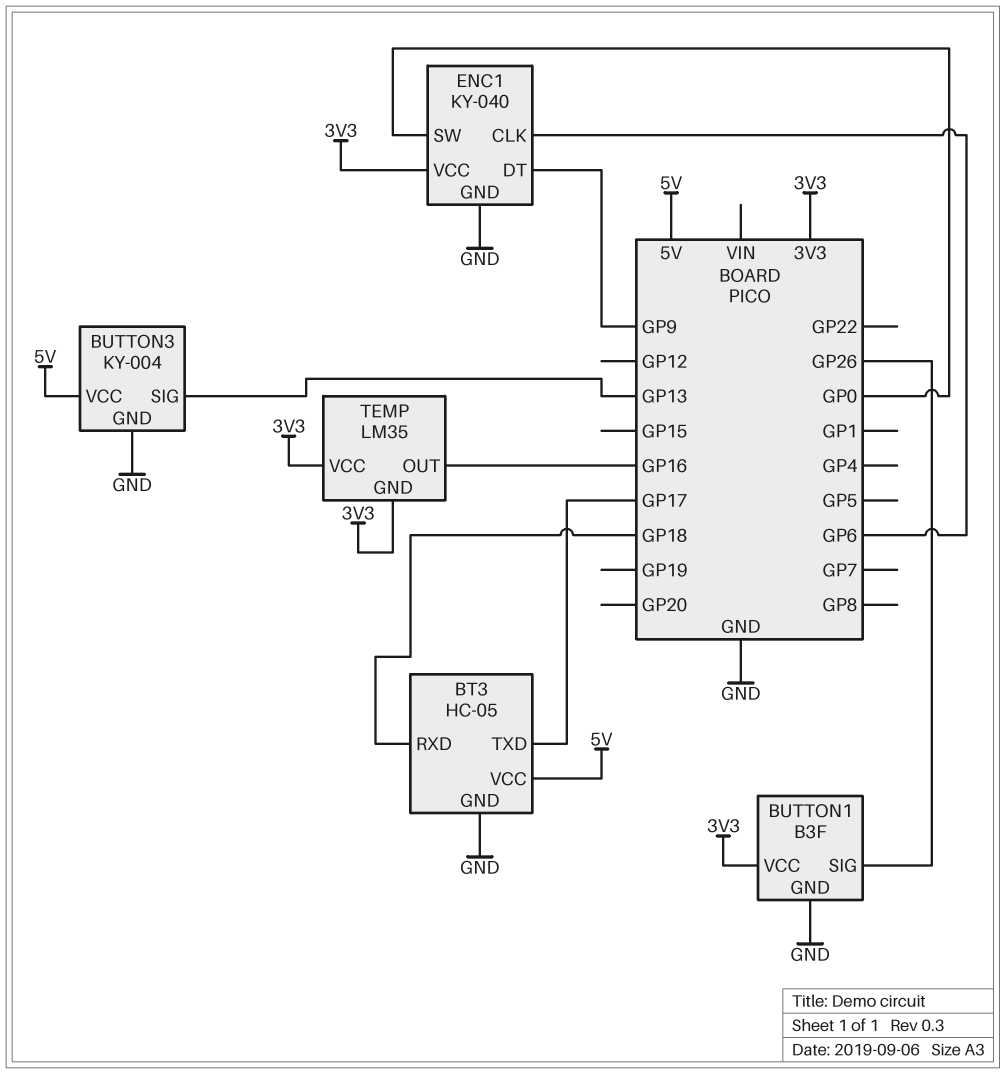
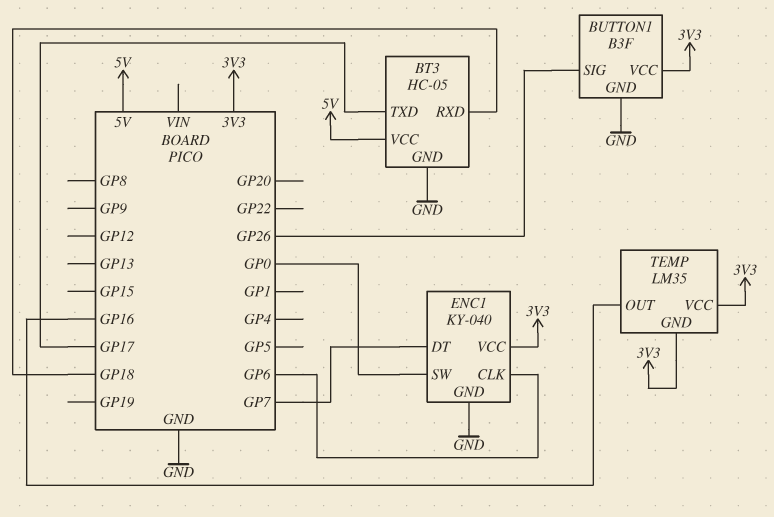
BUTTON3: KY-004 -> none
BUTTON3 pin GND: GND -> none
BUTTON3 pin SIG: GP13 -> none
BUTTON3 pin VCC: 5V -> none
ENC1 pin DT: GP9 -> GP7

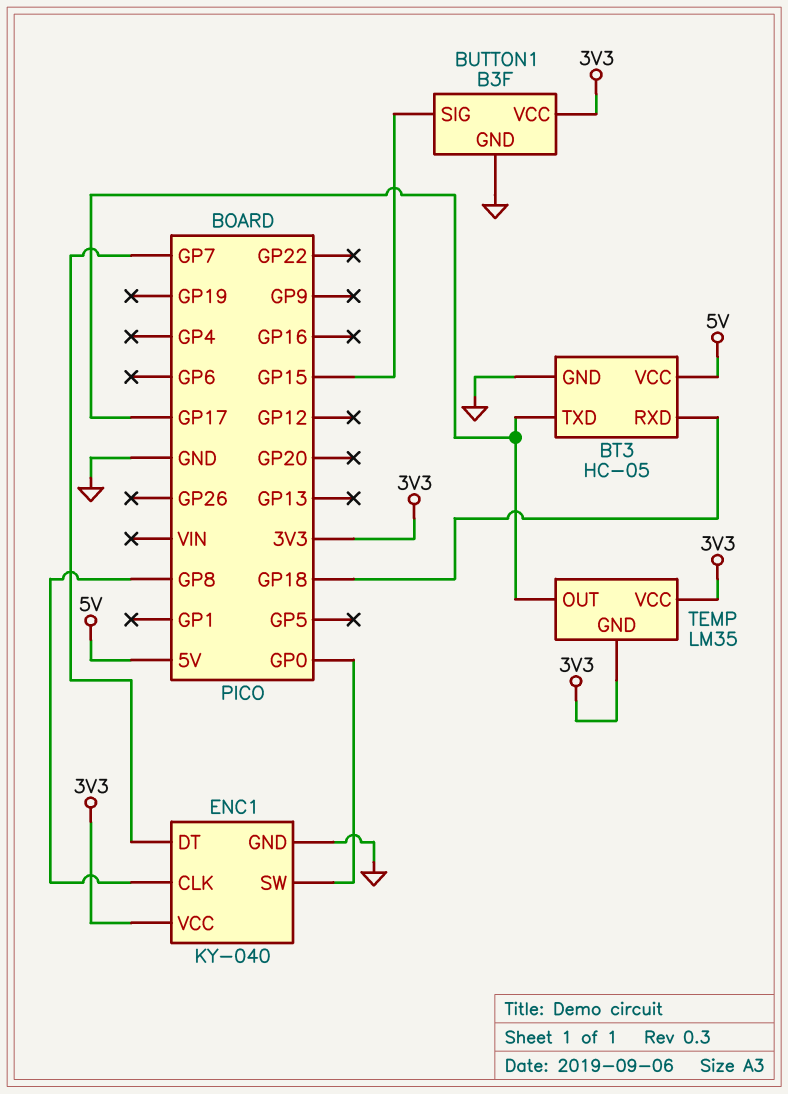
BUTTON1 pin SIG: GP26 -> GP15
ENC1 pin CLK: GP6 -> GP8
TEMP pin OUT: GP16 -> GP17

